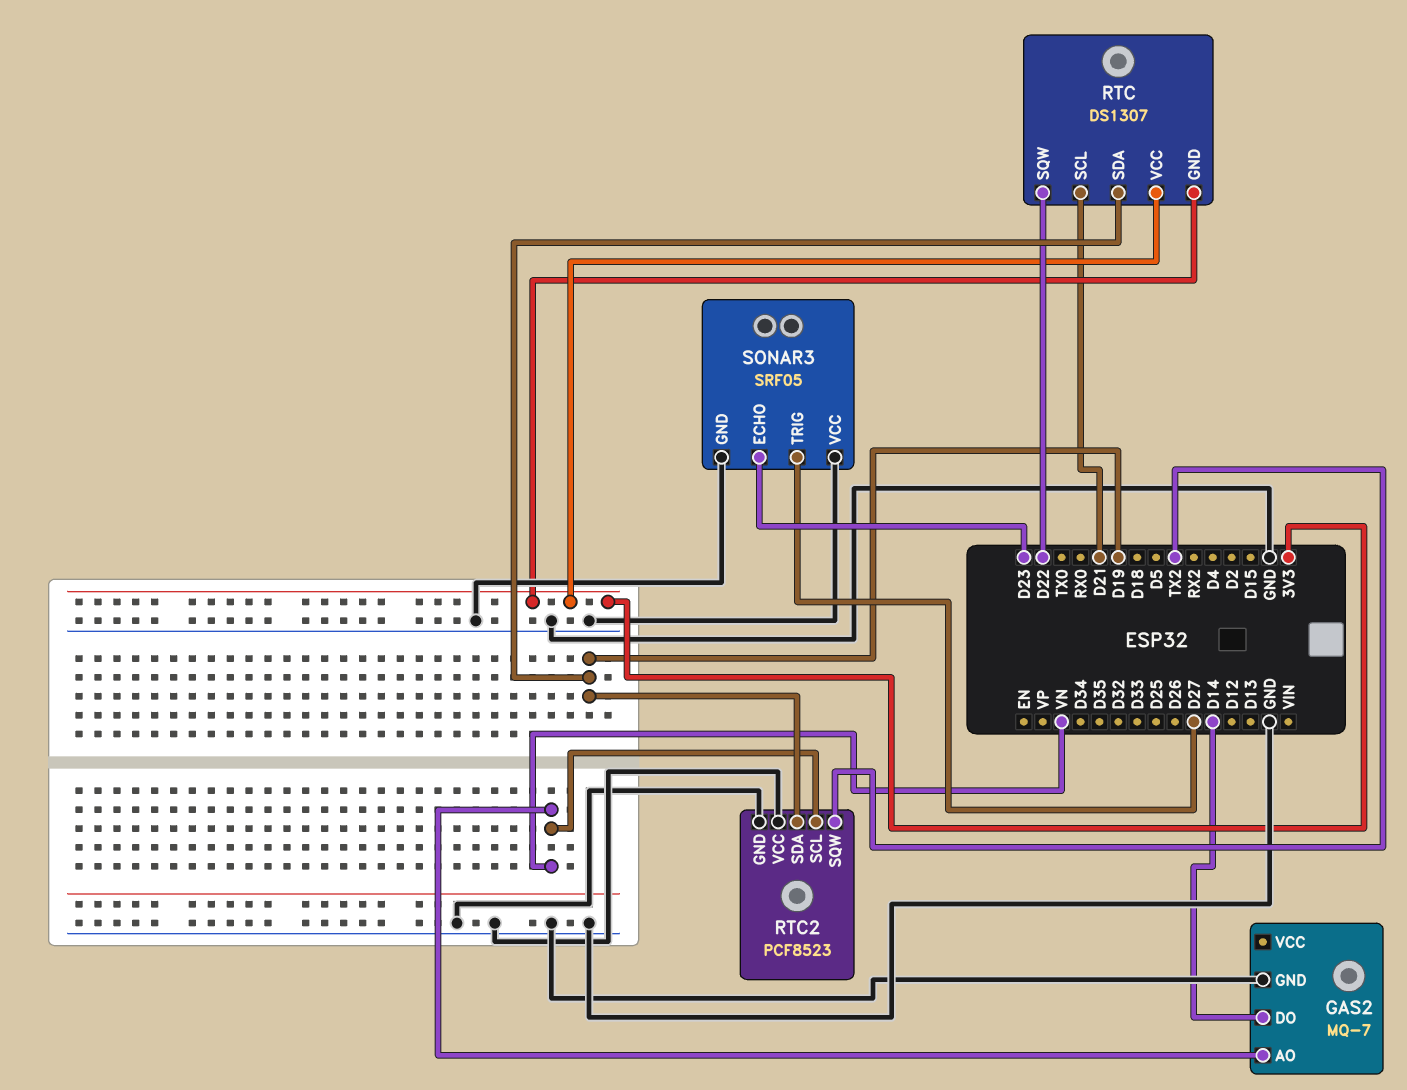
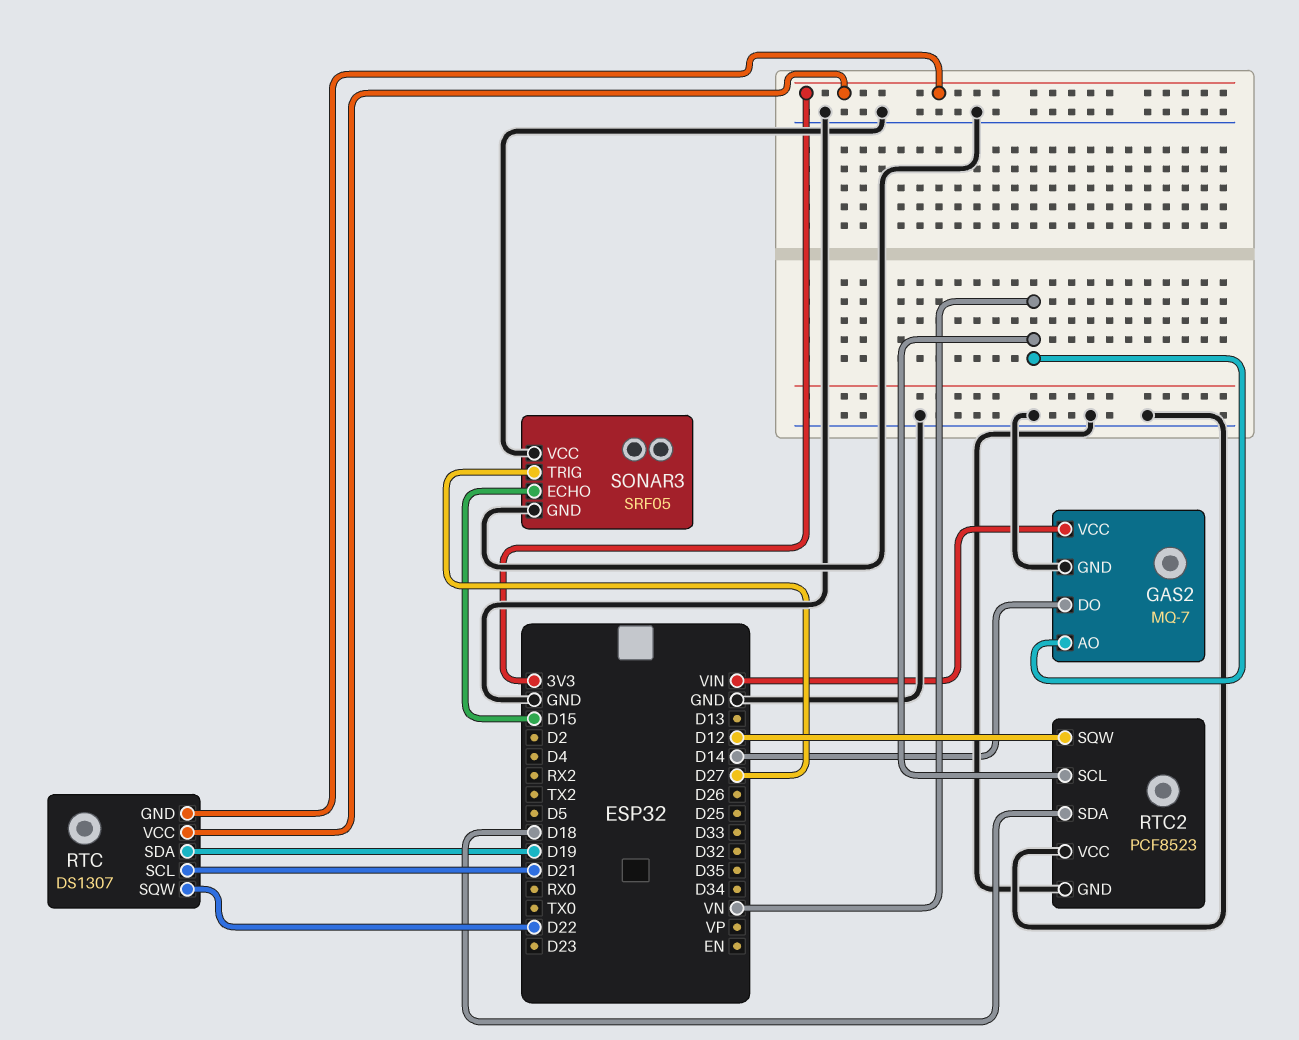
GAS2 pin VCC: none -> VIN
RTC2 pin SDA: D19 -> D18
RTC2 pin SQW: TX2 -> D12
SONAR3 pin ECHO: D23 -> D15

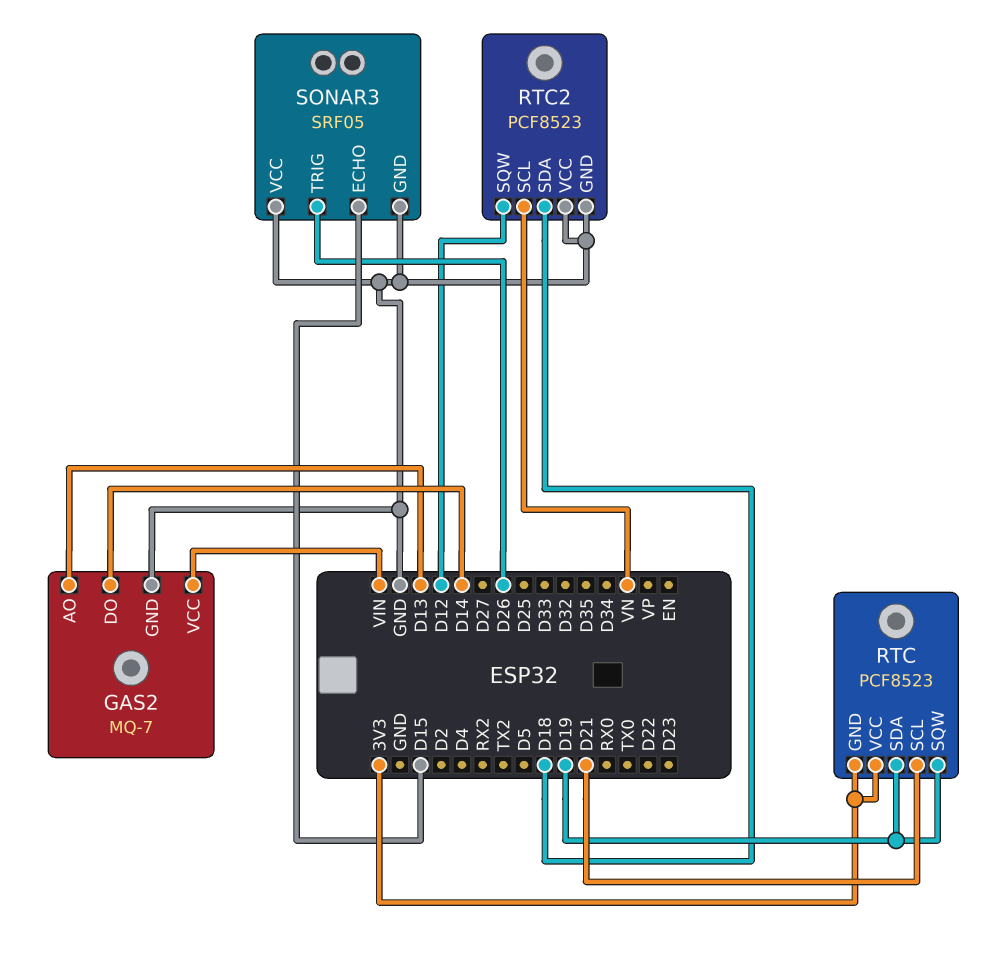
GAS2 pin AO: VN -> D13
RTC: DS1307 -> PCF8523
RTC pin SQW: D22 -> D19
SONAR3 pin TRIG: D27 -> D26

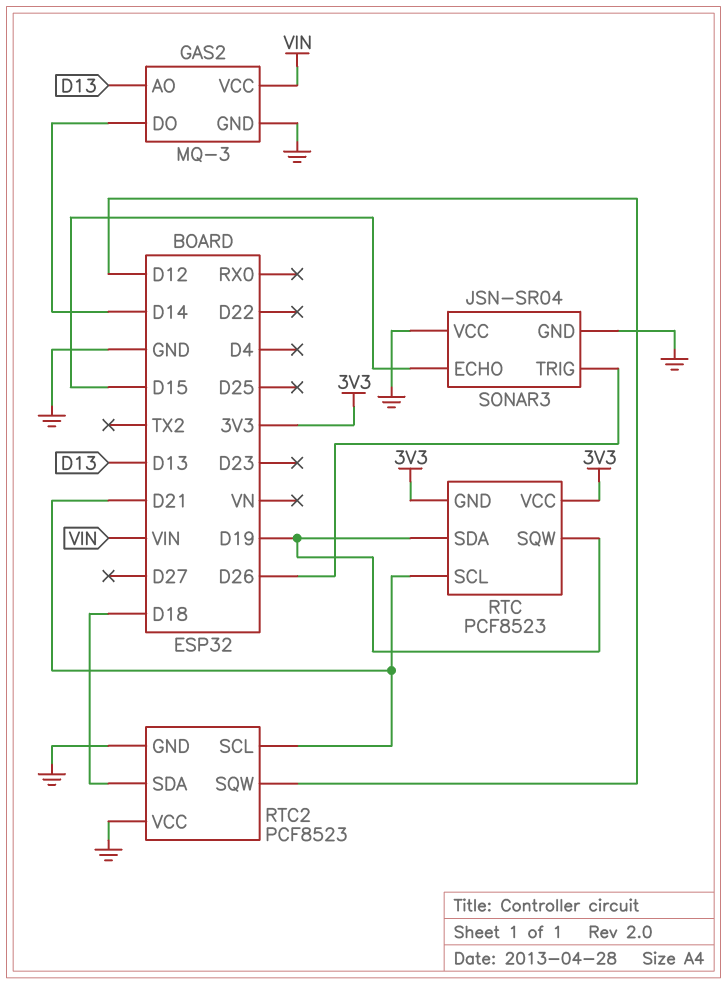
GAS2: MQ-7 -> MQ-3
RTC2 pin SCL: VN -> D21
SONAR3: SRF05 -> JSN-SR04

